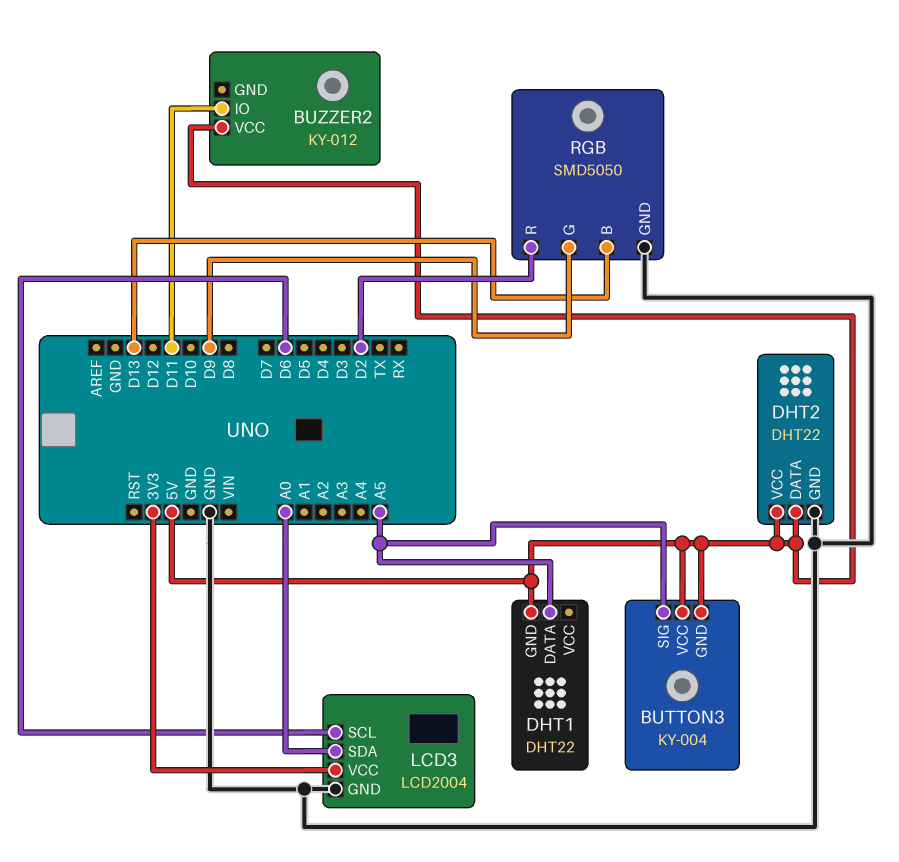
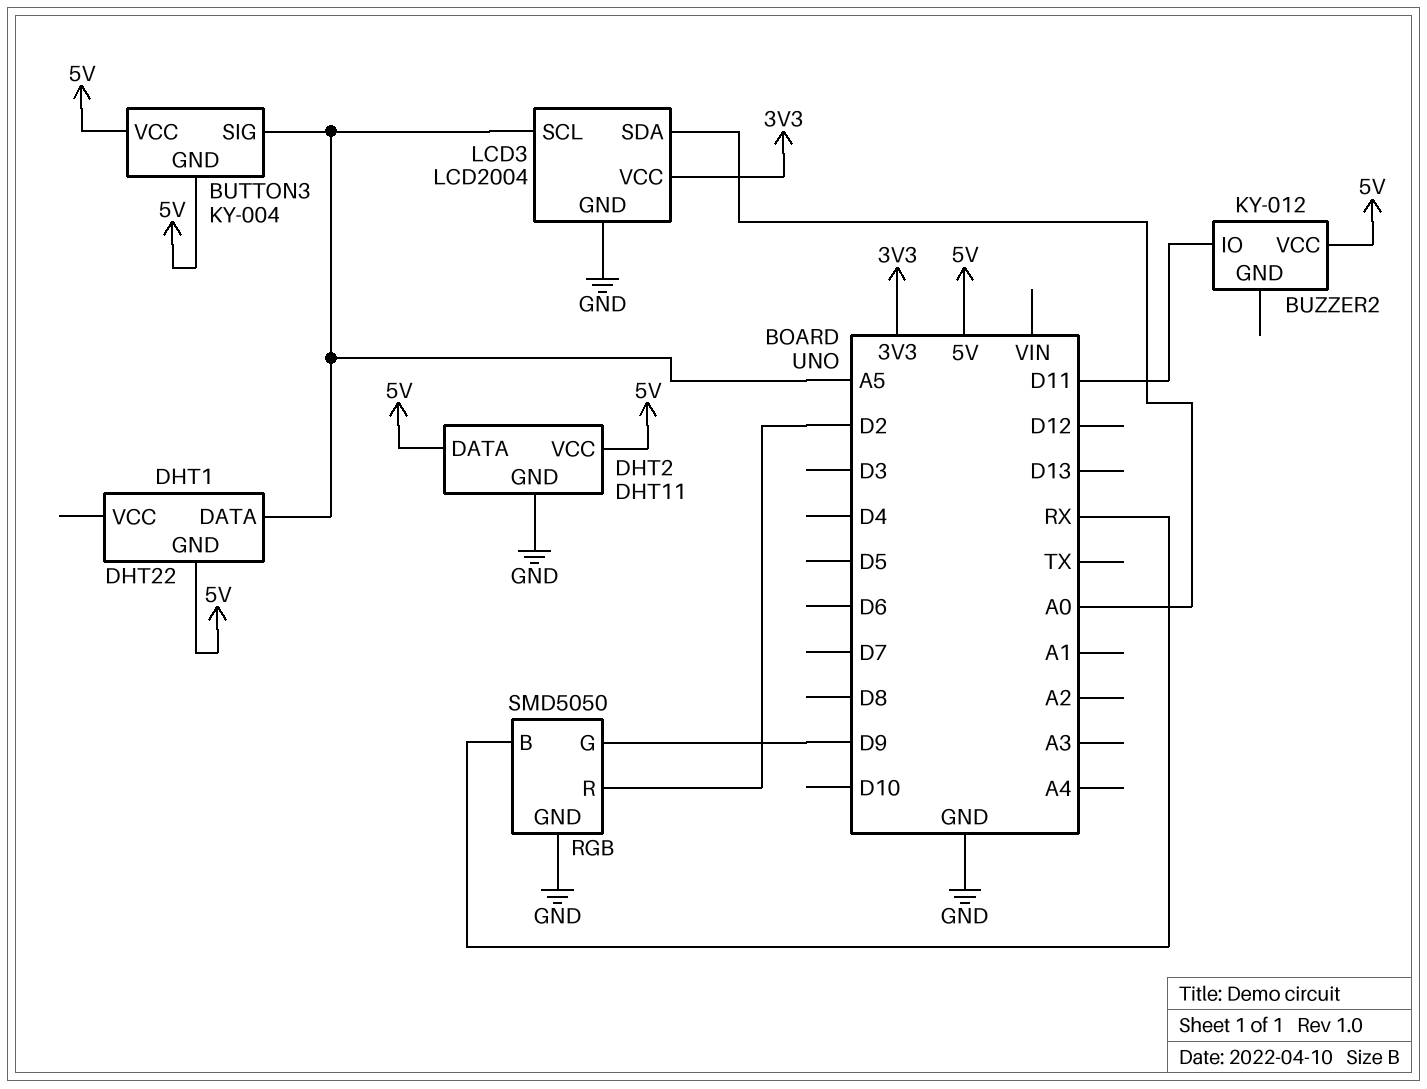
DHT2: DHT22 -> DHT11
LCD3 pin SCL: D6 -> A5
RGB pin B: D13 -> RX

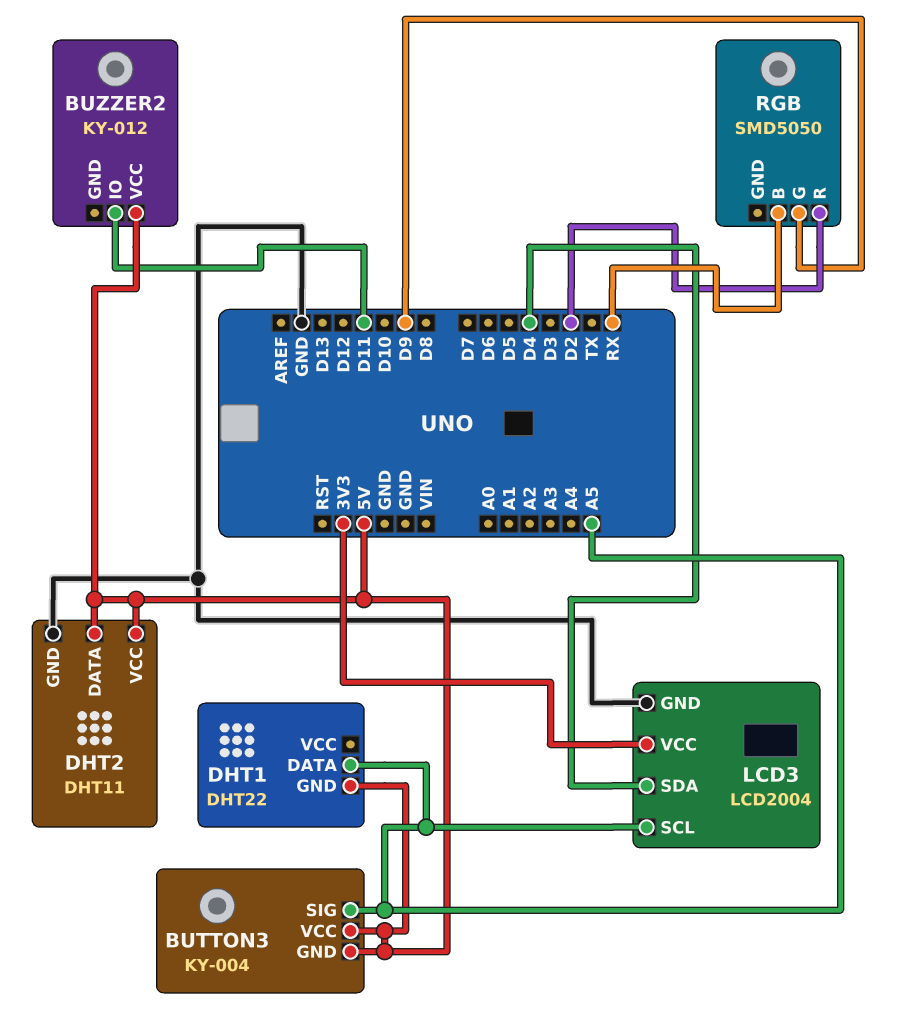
LCD3 pin SDA: A0 -> D4
RGB pin GND: GND -> none

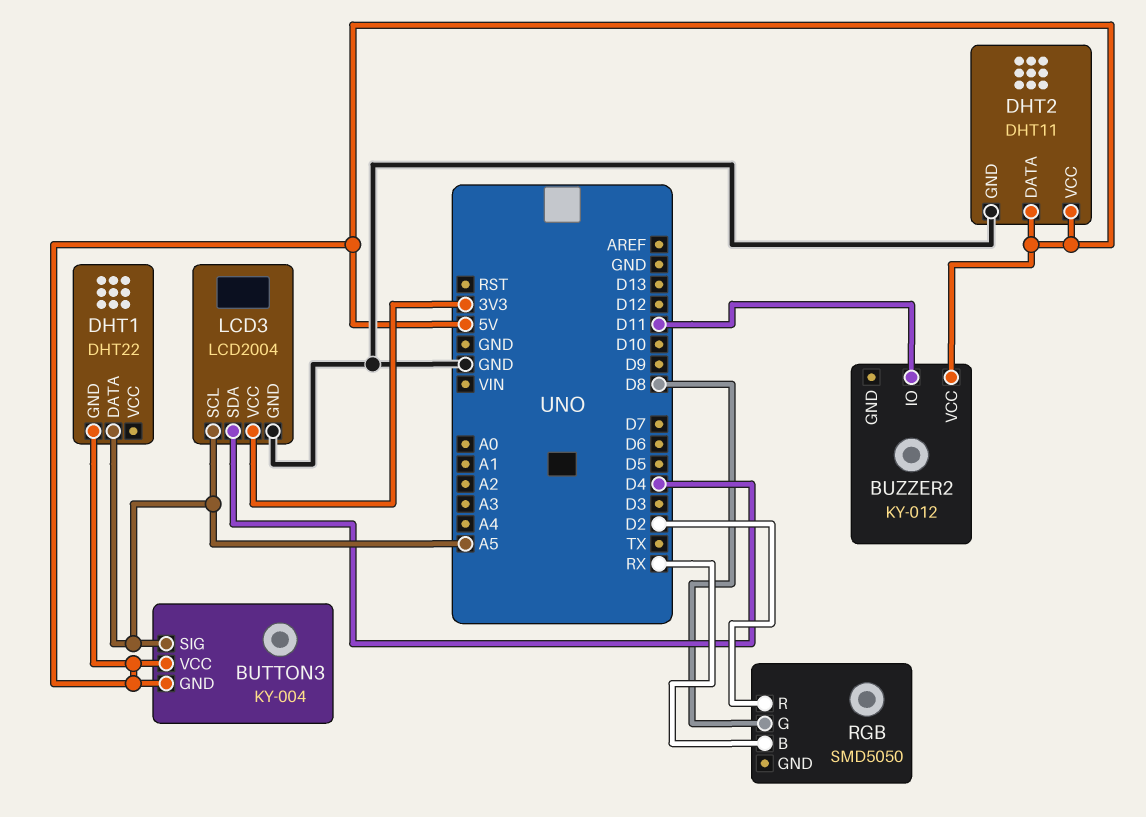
RGB pin G: D9 -> D8

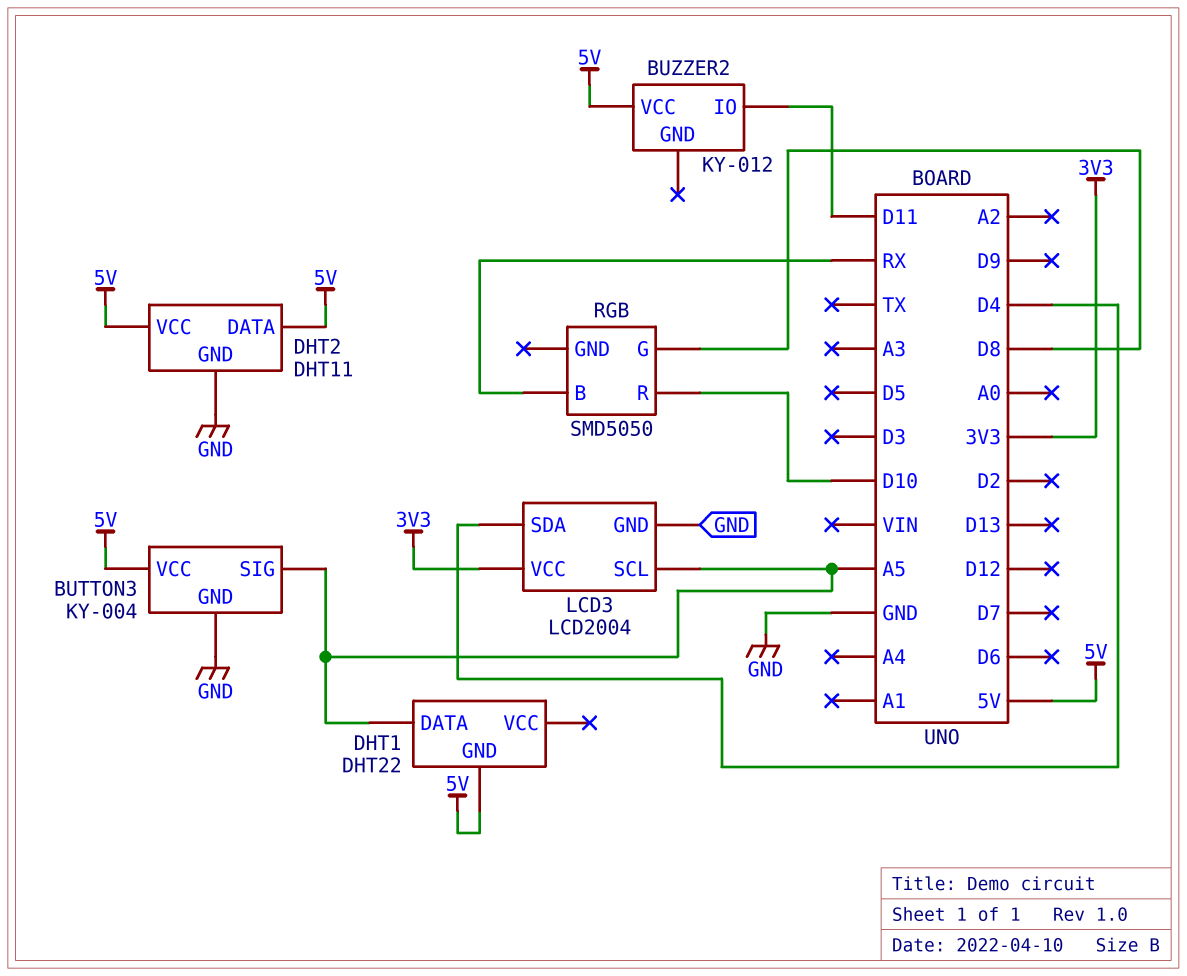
BUTTON3 pin GND: 5V -> GND
RGB pin R: D2 -> D10

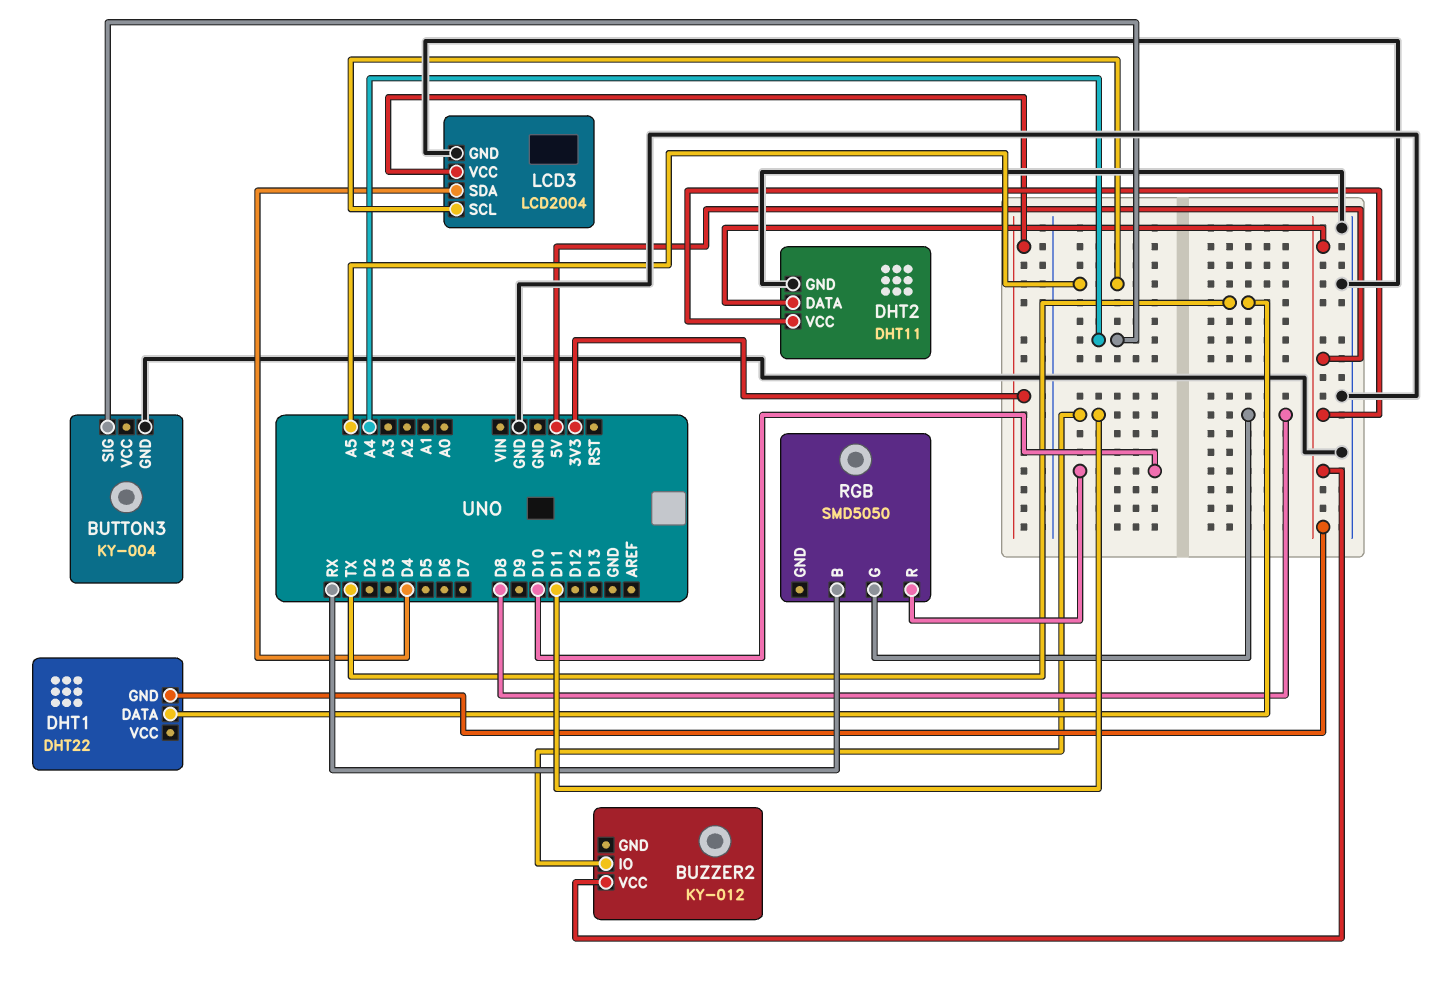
BUTTON3 pin SIG: A5 -> A4
BUTTON3 pin VCC: 5V -> none
DHT1 pin DATA: A5 -> TX

